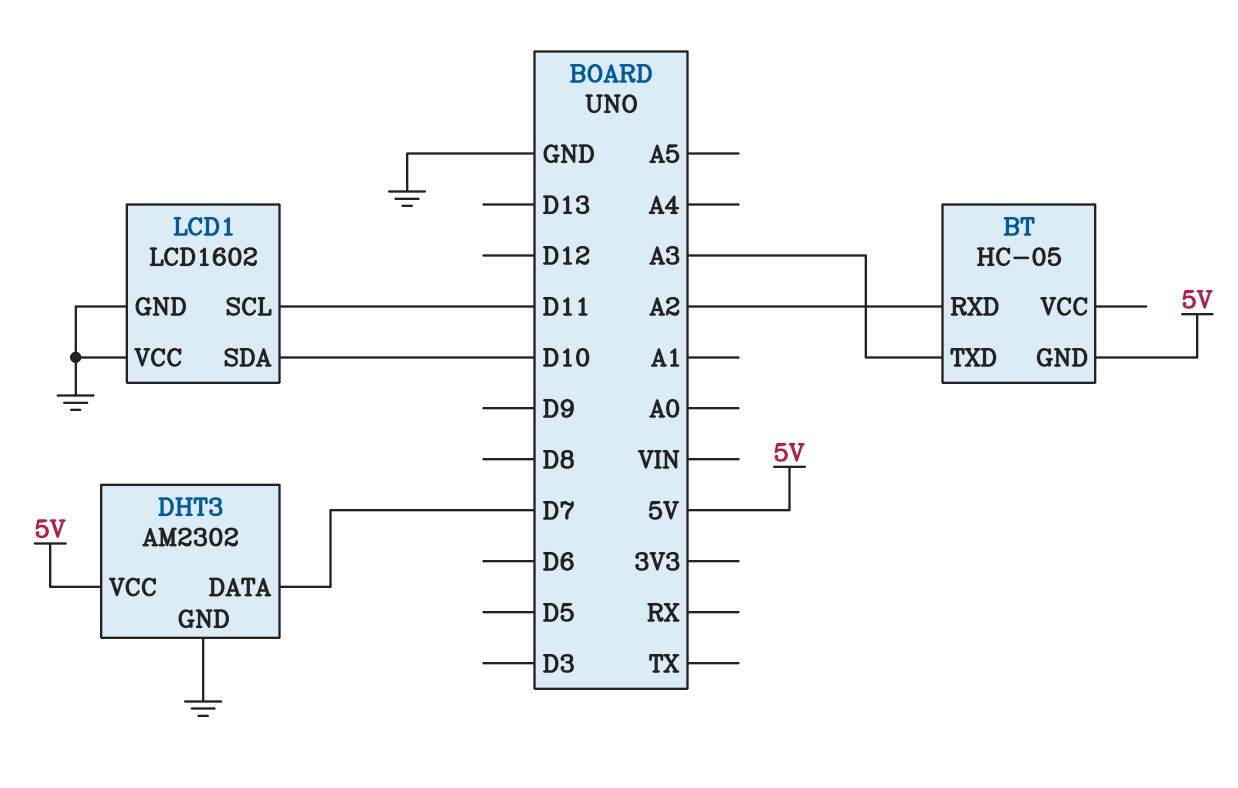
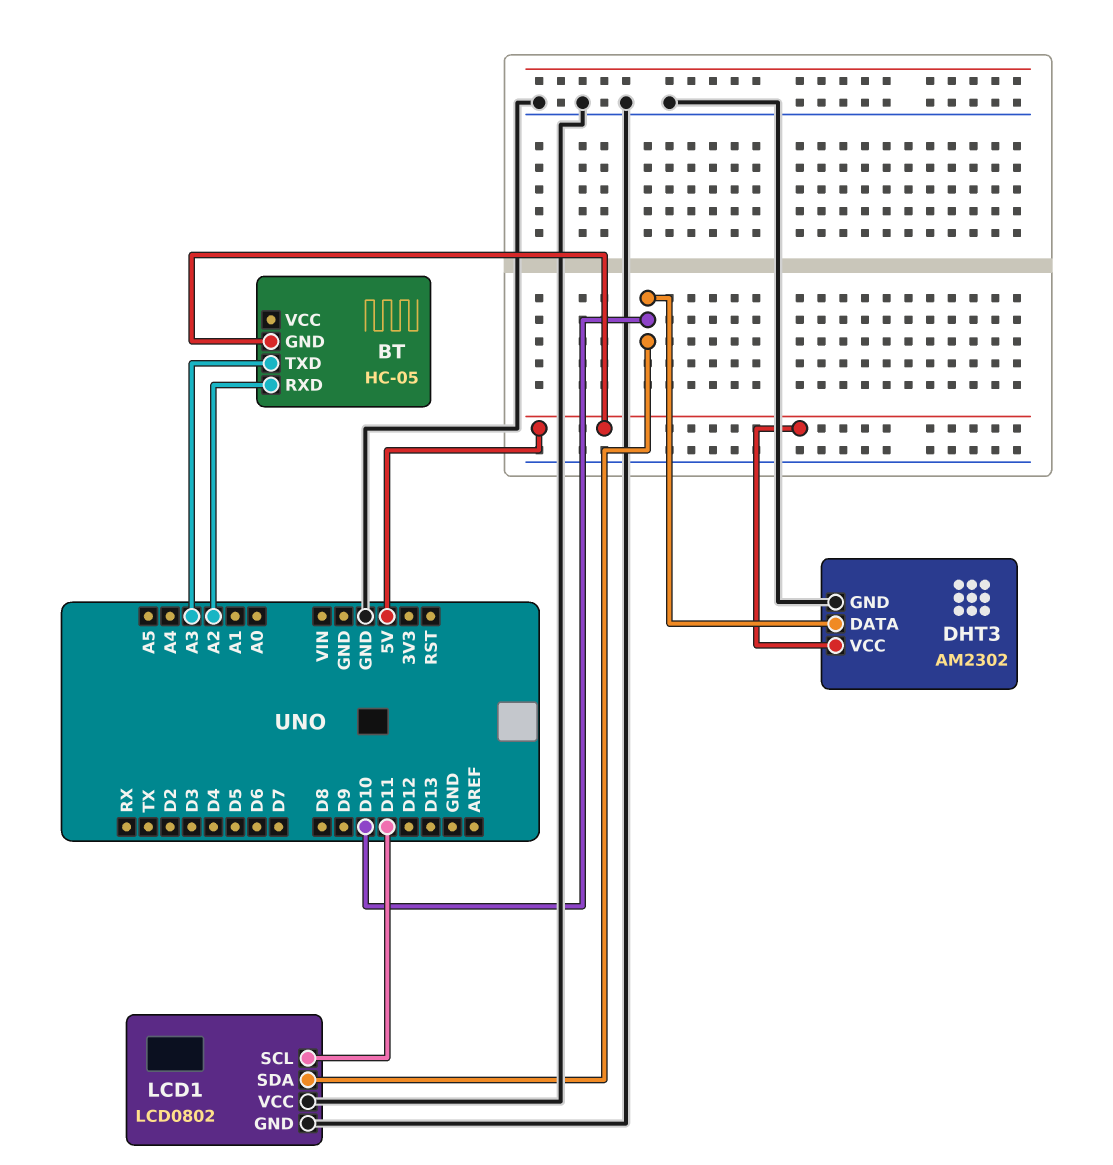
DHT3 pin DATA: D7 -> D10
LCD1: LCD1602 -> LCD0802

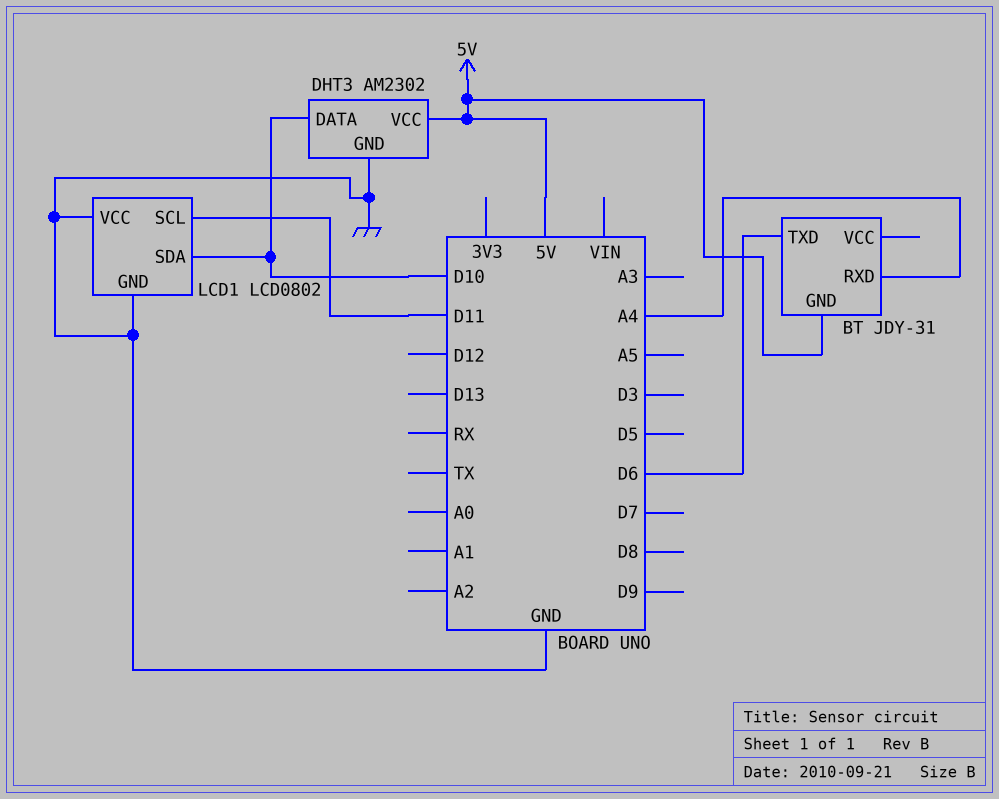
BT: HC-05 -> JDY-31
BT pin RXD: A2 -> A4
BT pin TXD: A3 -> D6

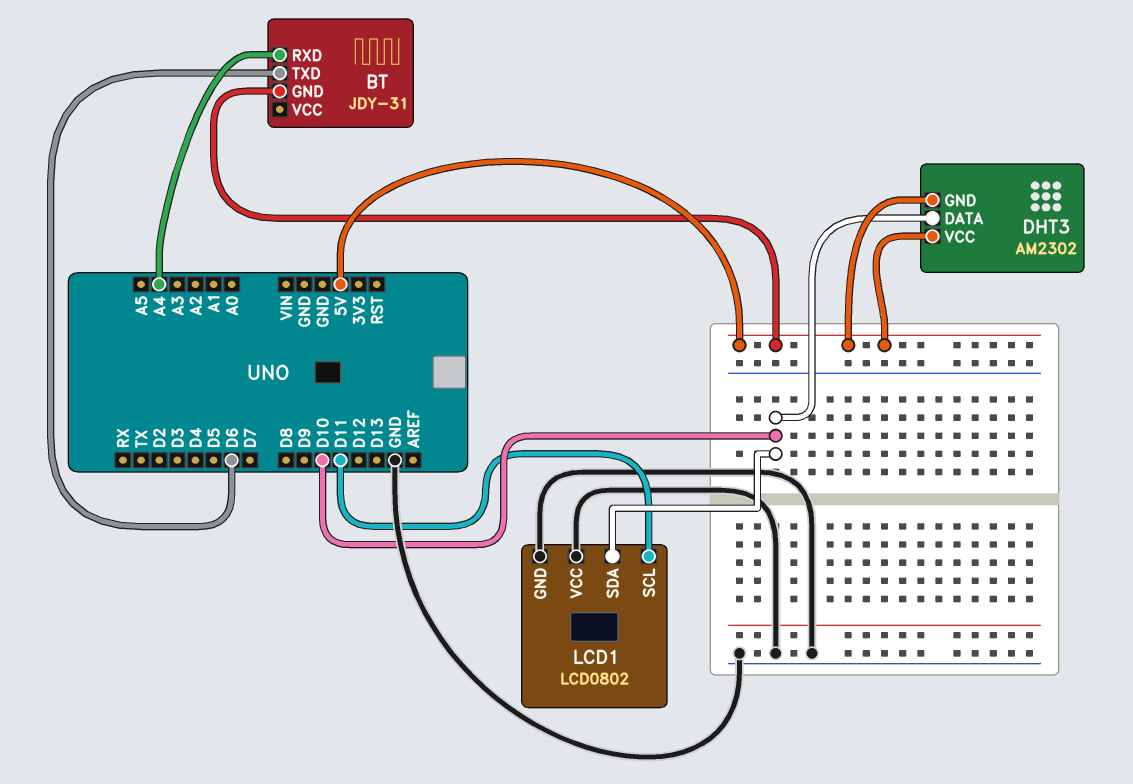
DHT3 pin GND: GND -> 5V

